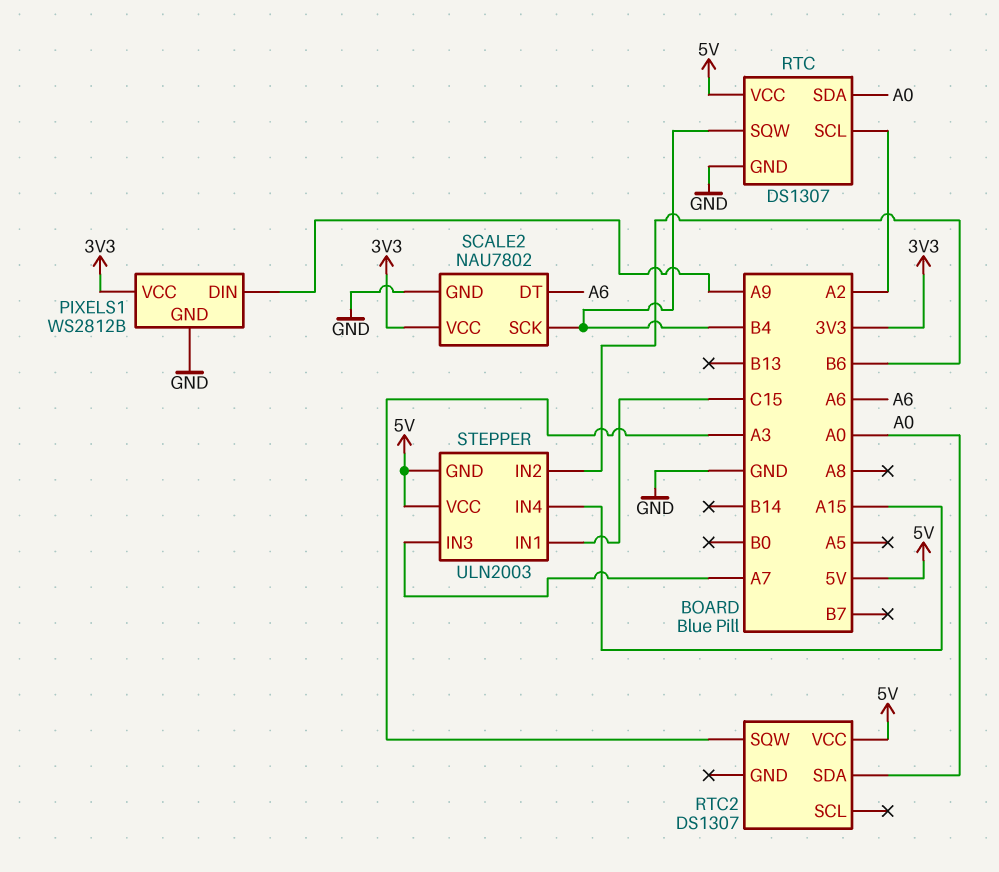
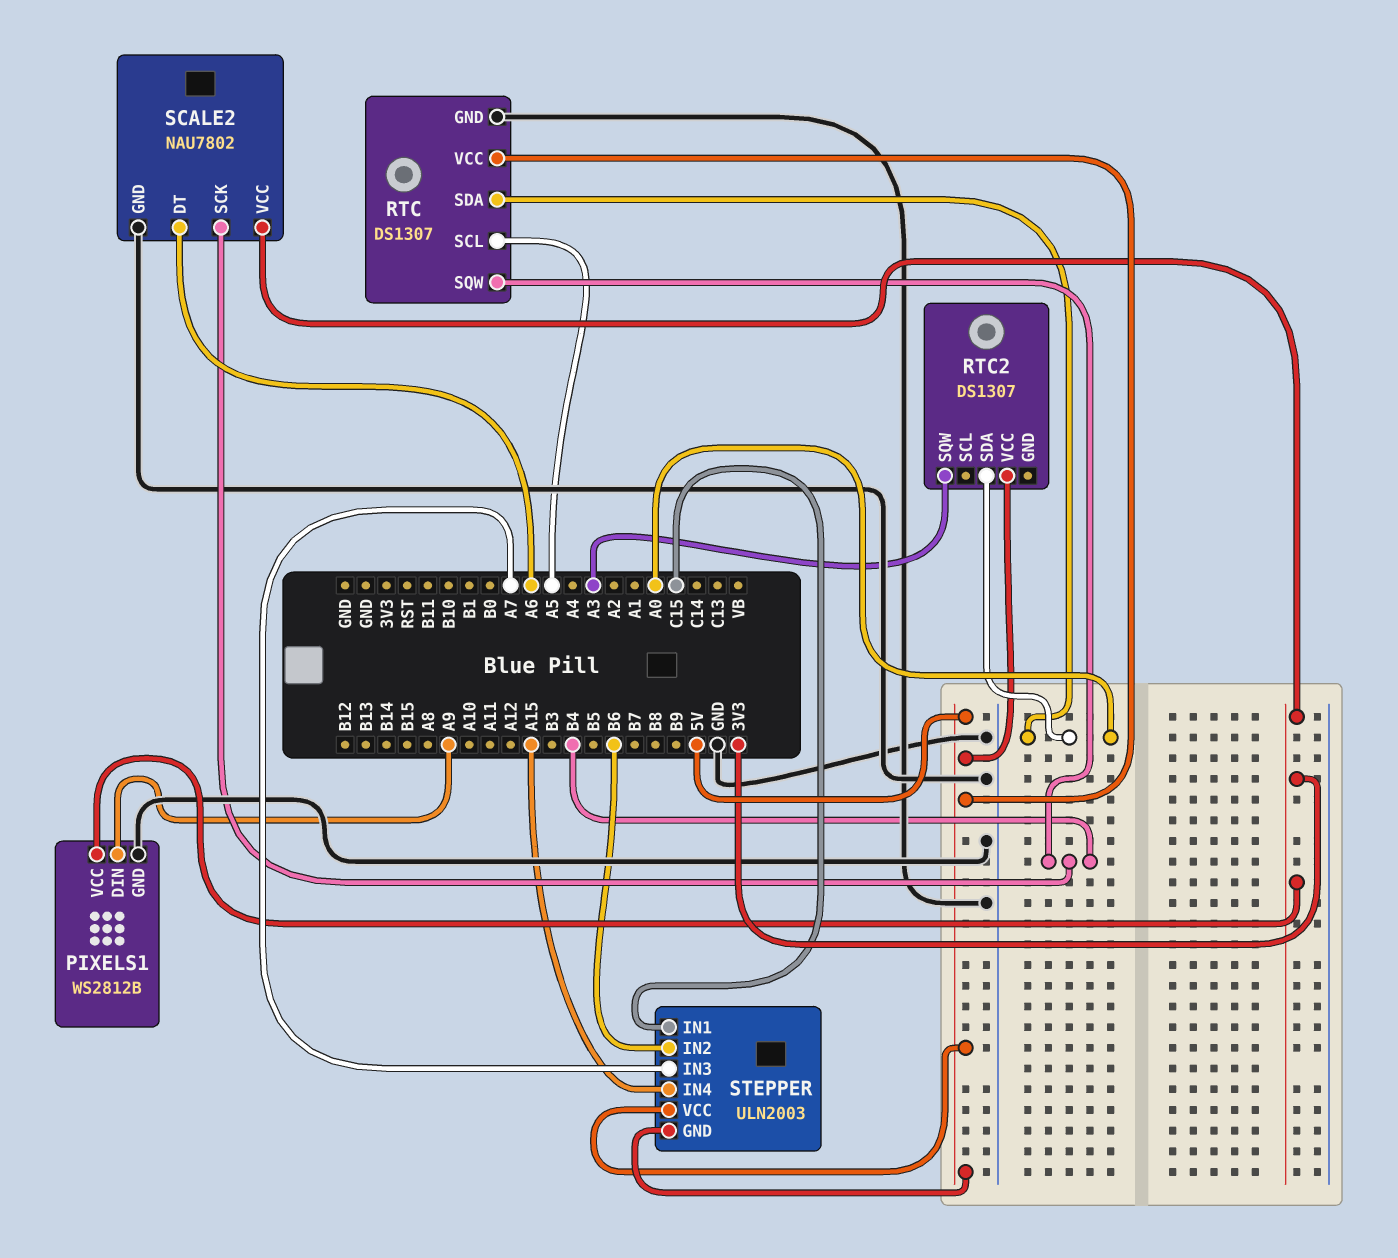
RTC pin SCL: A2 -> A5

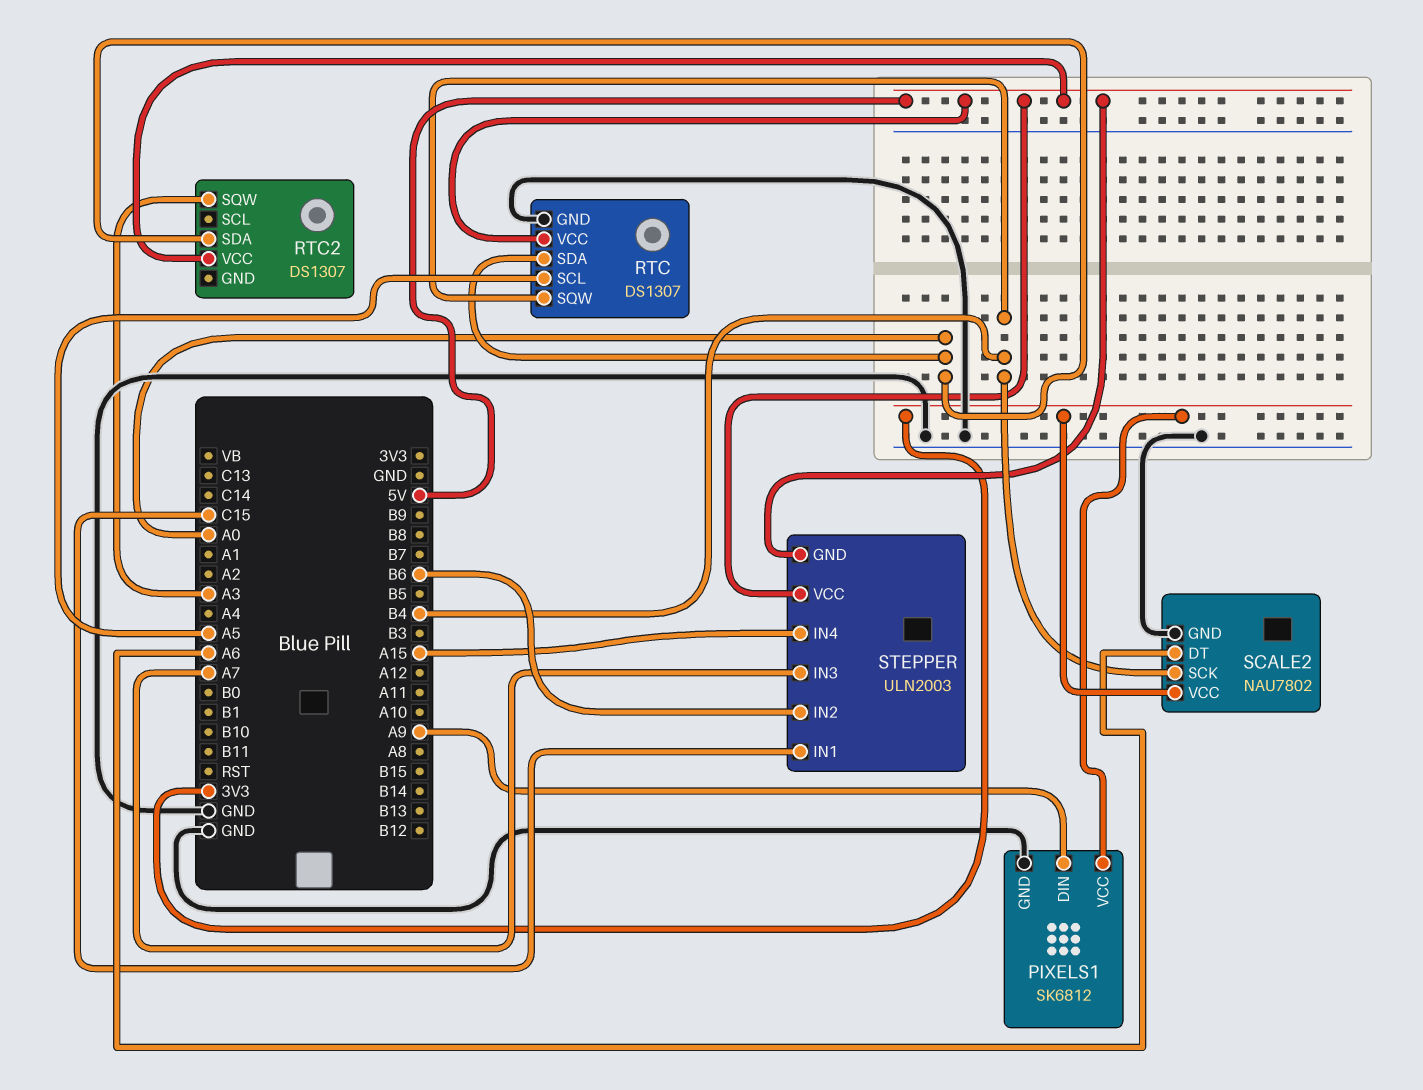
PIXELS1: WS2812B -> SK6812

